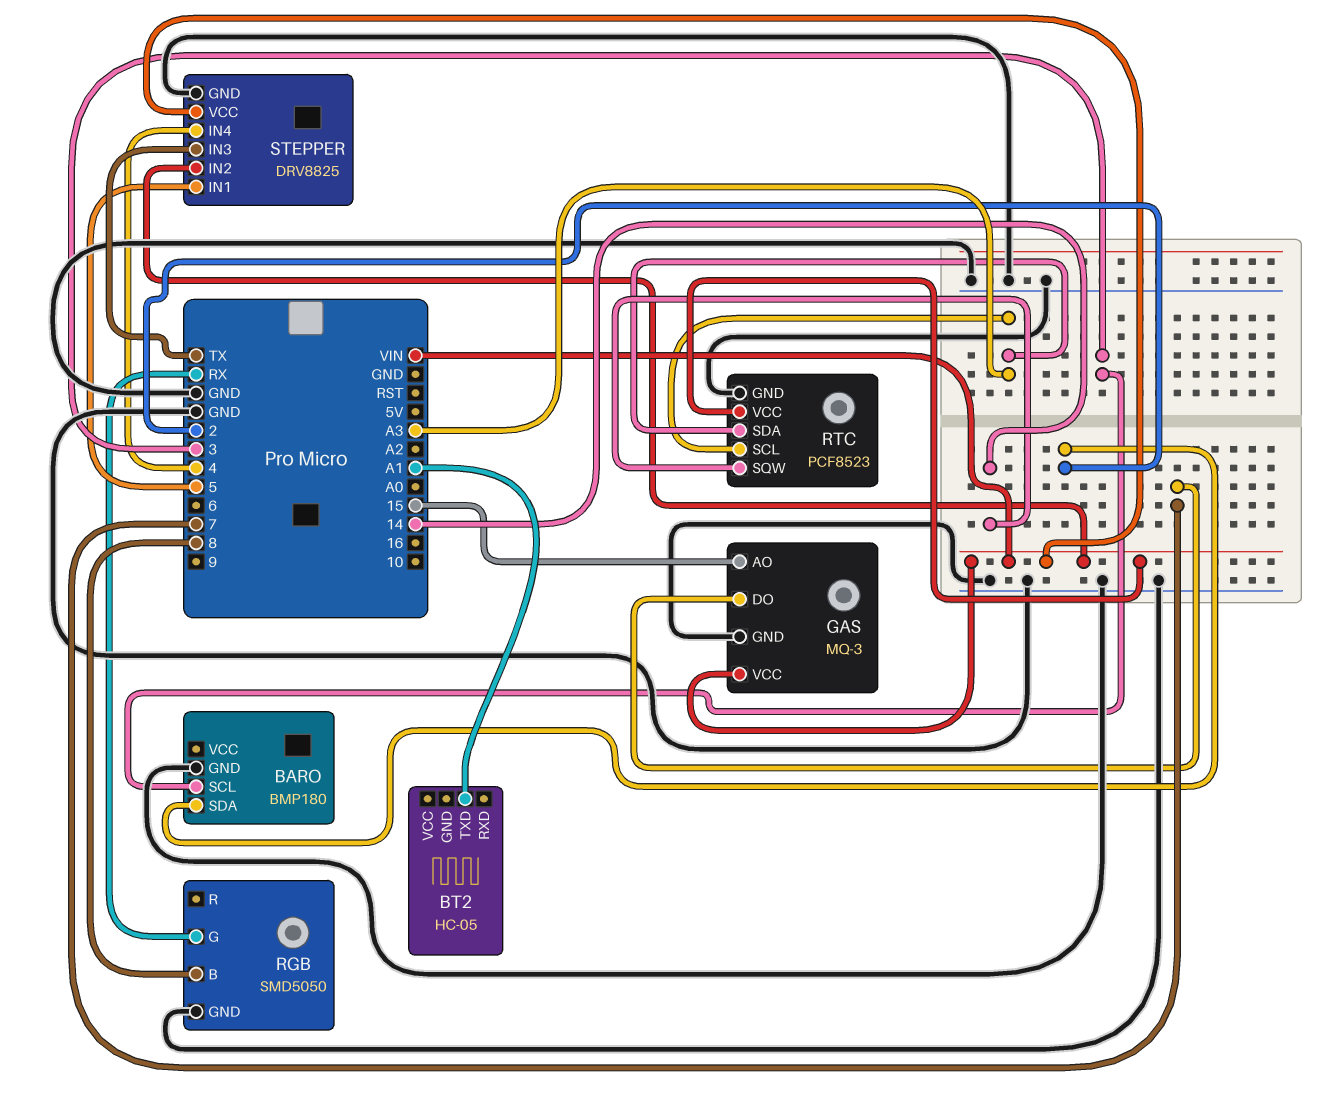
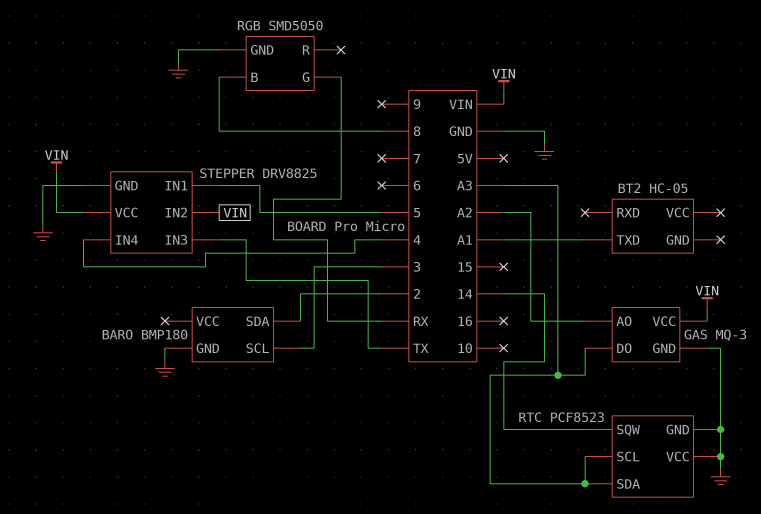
GAS pin AO: 15 -> A2
GAS pin DO: 7 -> A3
RTC pin VCC: VIN -> GND

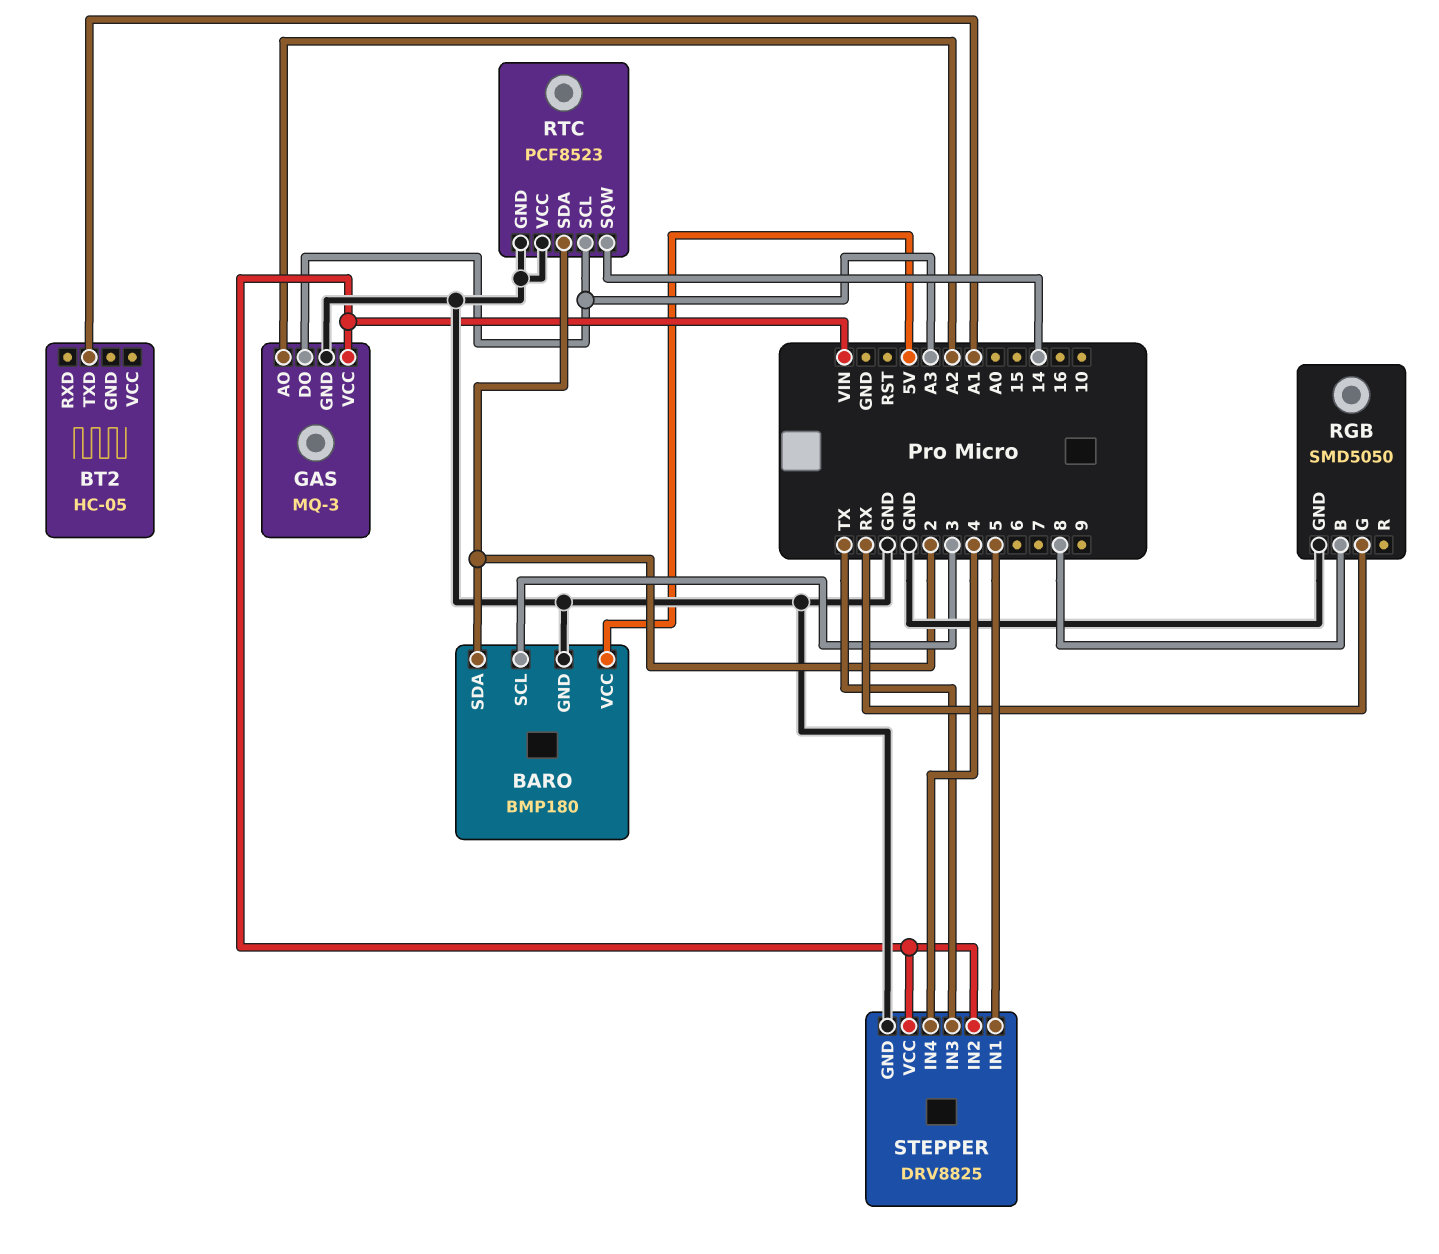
BARO pin VCC: none -> 5V
RTC pin SDA: A3 -> 2

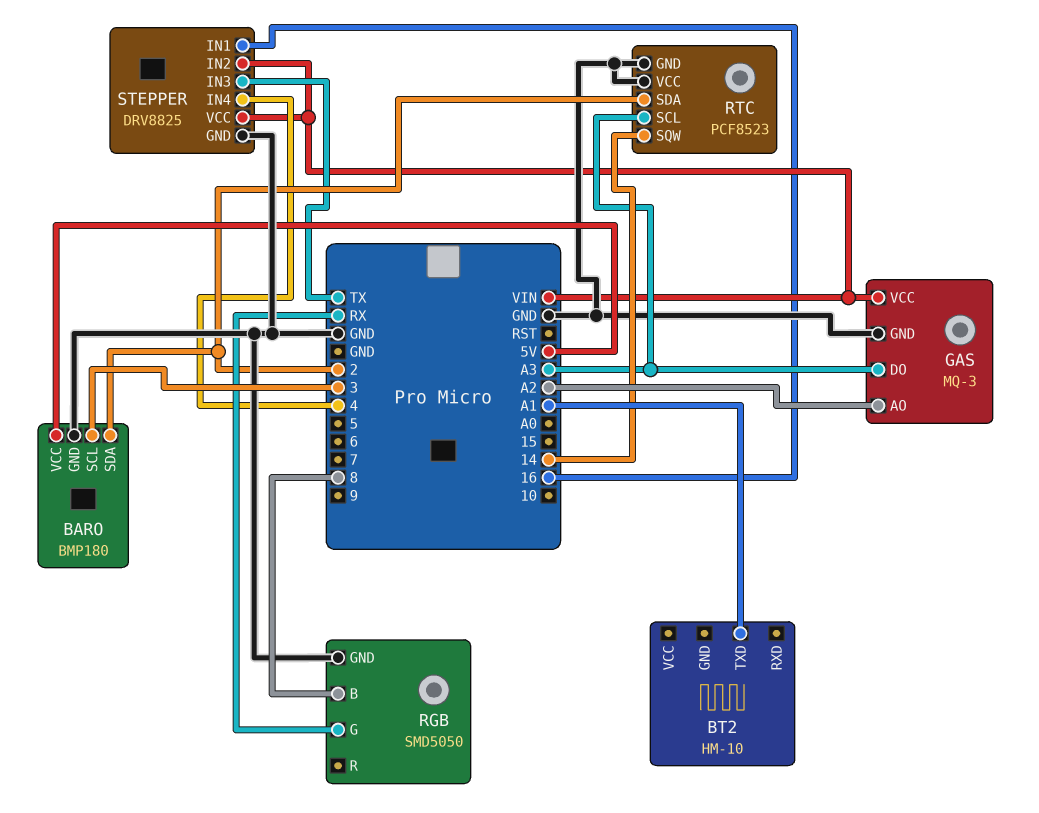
BT2: HC-05 -> HM-10
STEPPER pin IN1: 5 -> 16

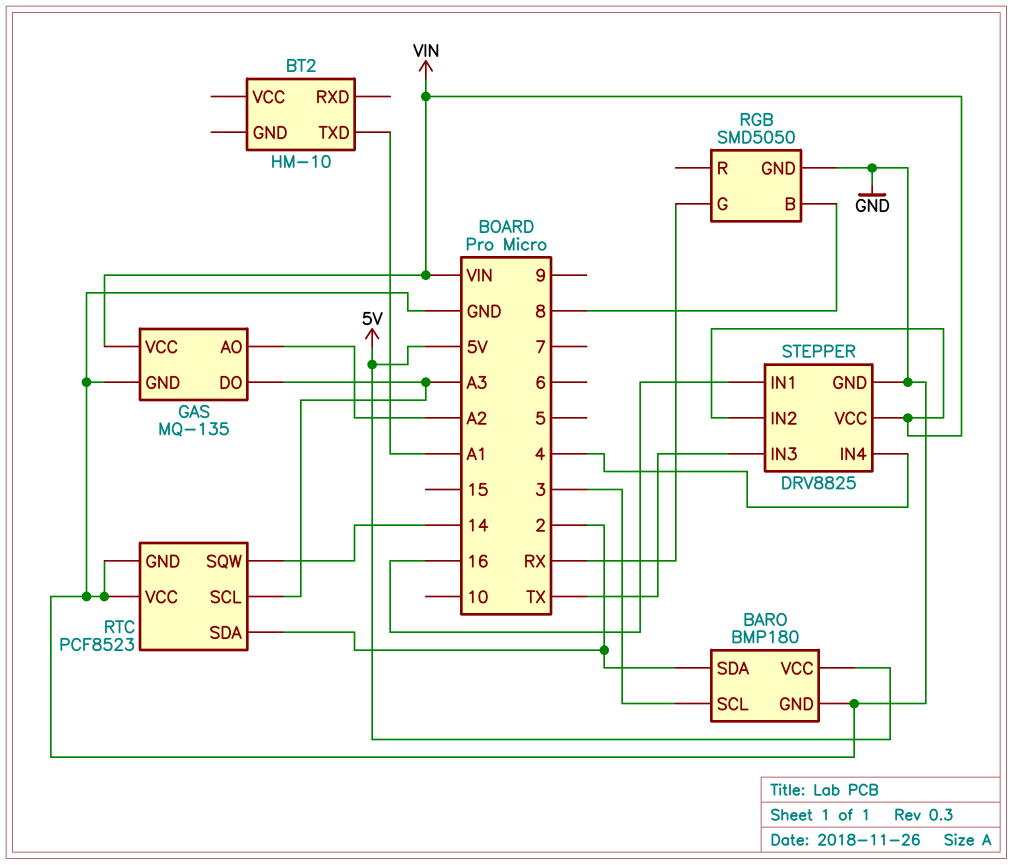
GAS: MQ-3 -> MQ-135

